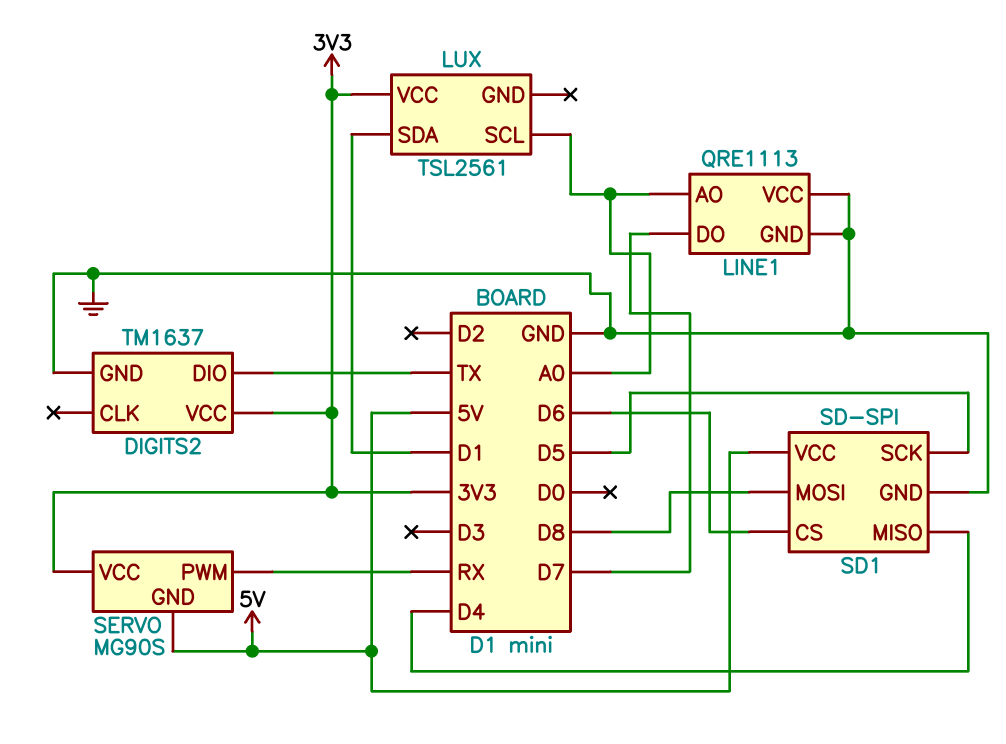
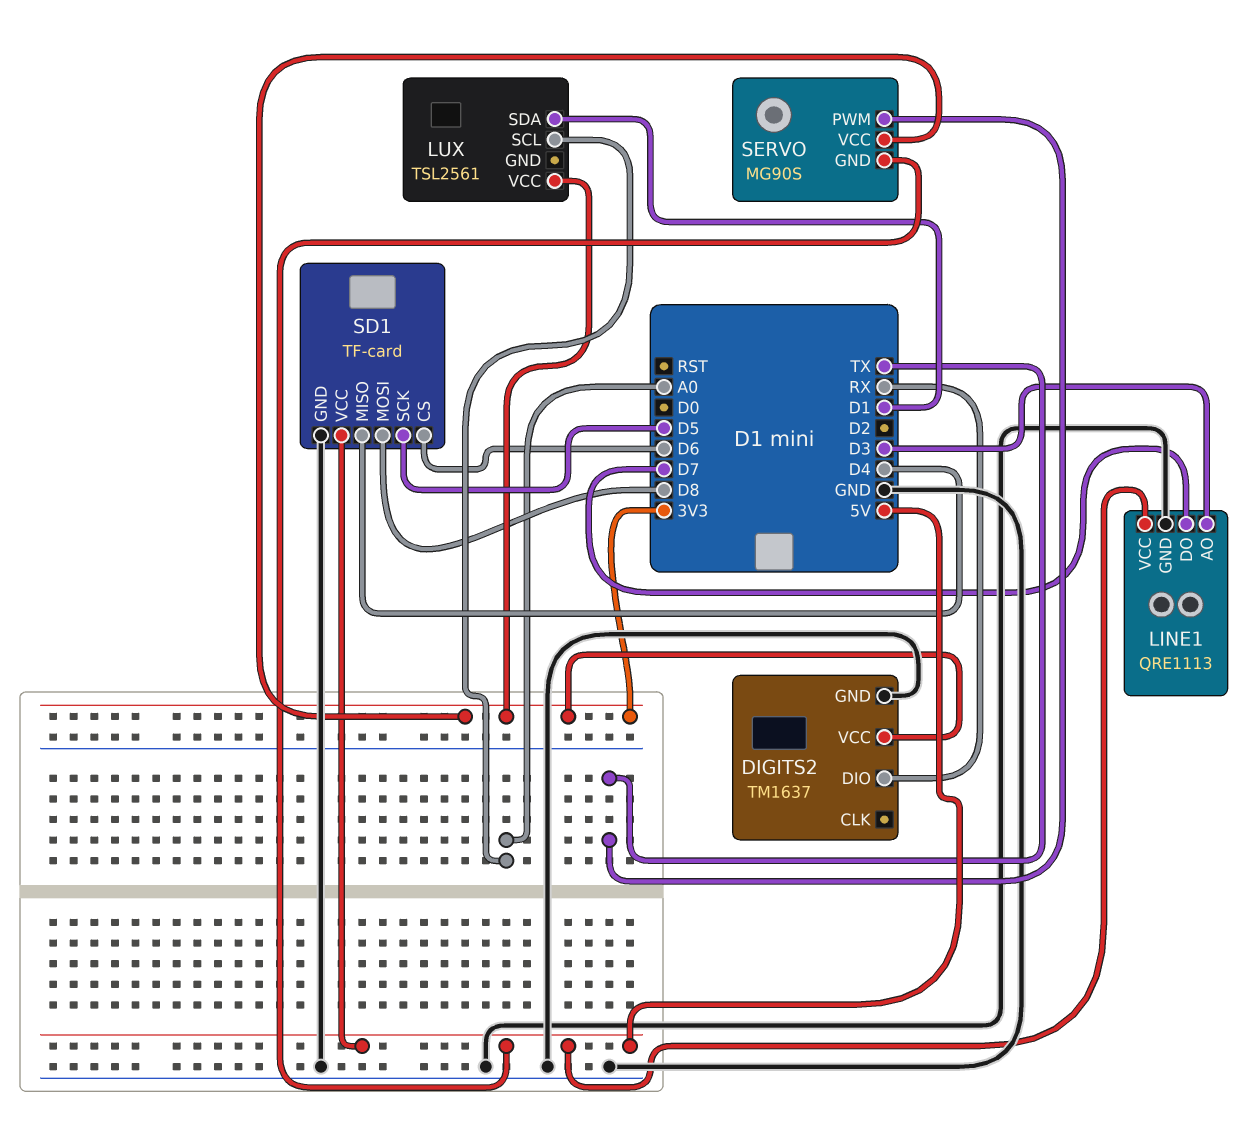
DIGITS2 pin DIO: TX -> RX
LINE1 pin AO: A0 -> D3
LINE1 pin VCC: GND -> 5V
SD1: SD-SPI -> TF-card
SERVO pin PWM: RX -> TX

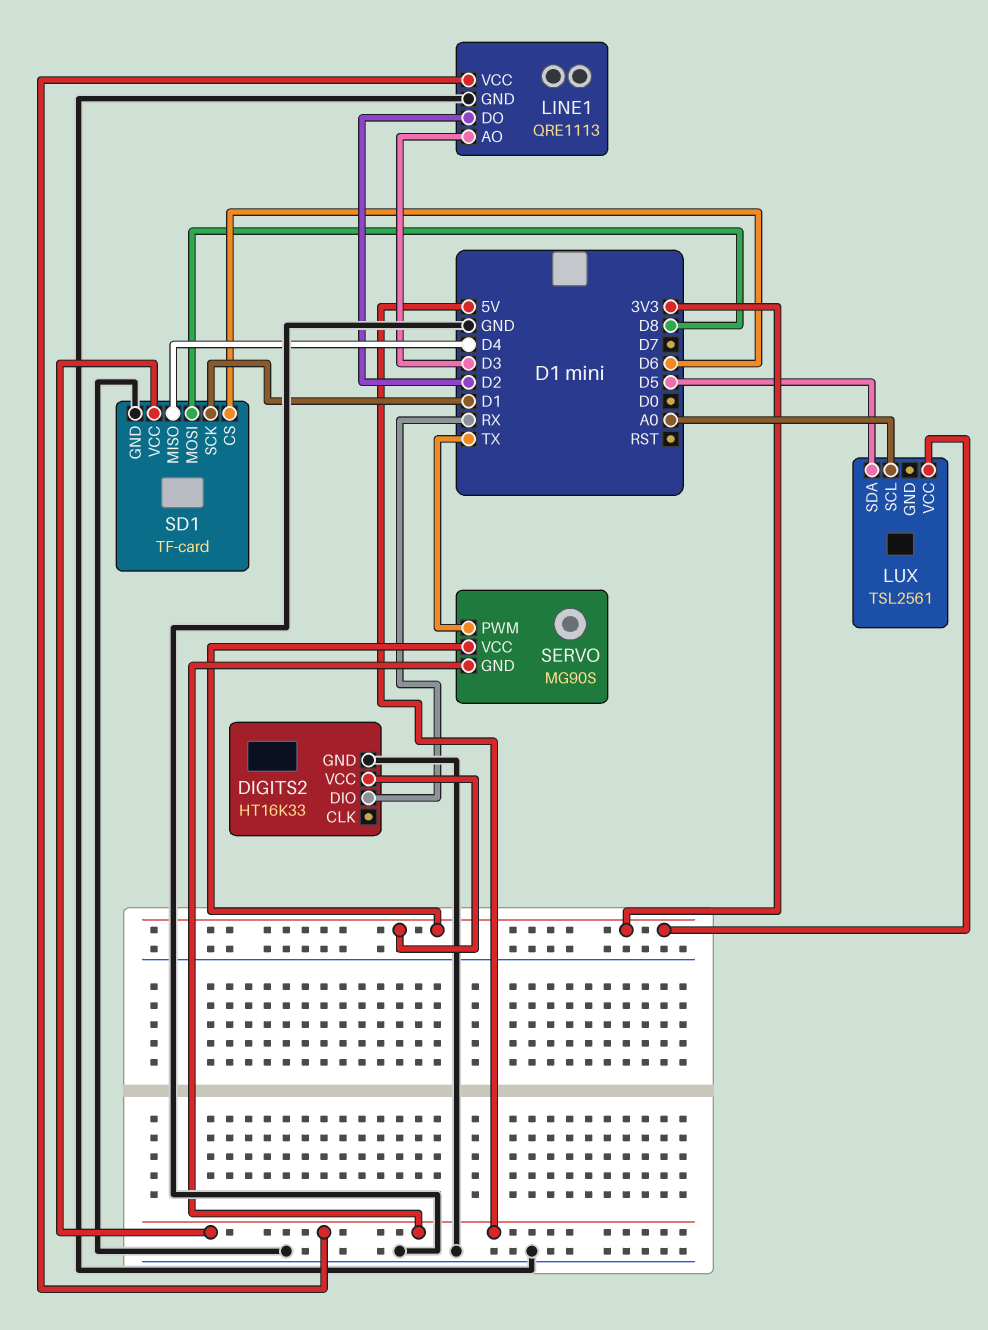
DIGITS2: TM1637 -> HT16K33
LINE1 pin DO: D7 -> D2
LUX pin SDA: D1 -> D5
SD1 pin SCK: D5 -> D1

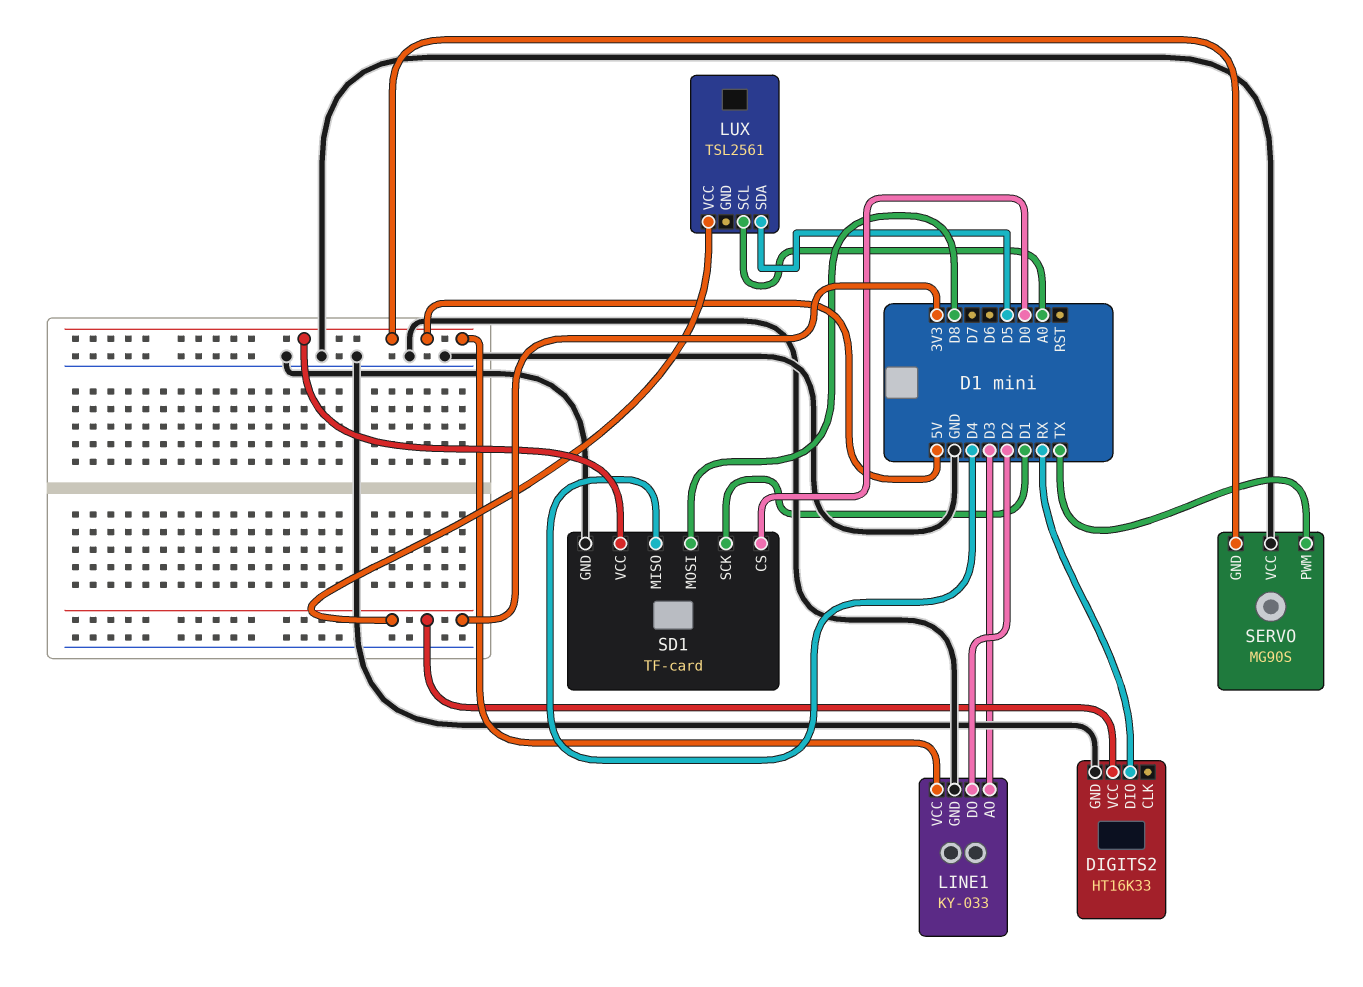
LINE1: QRE1113 -> KY-033
SD1 pin CS: D6 -> D0
SERVO pin VCC: 3V3 -> GND

